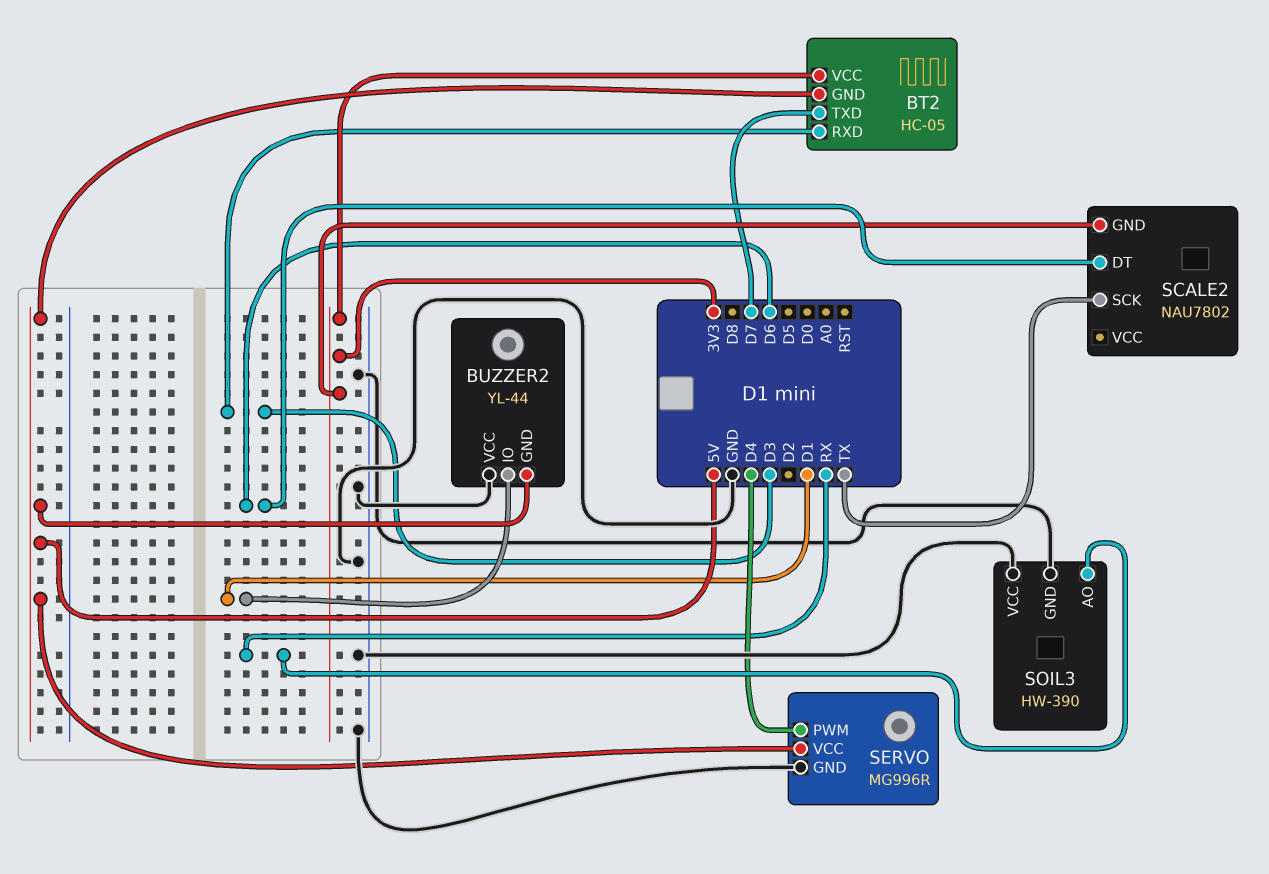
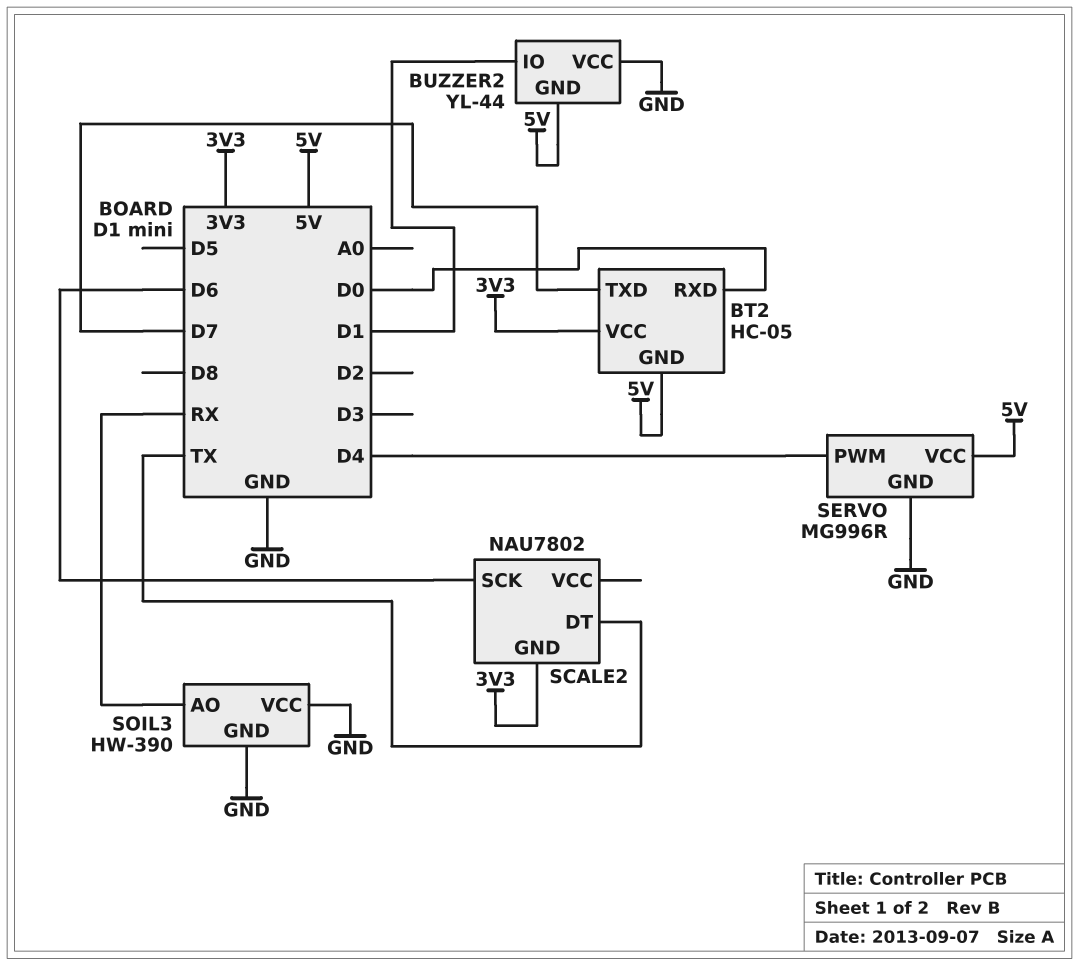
BT2 pin RXD: D3 -> D0
SCALE2 pin DT: D6 -> TX
SCALE2 pin SCK: TX -> D6

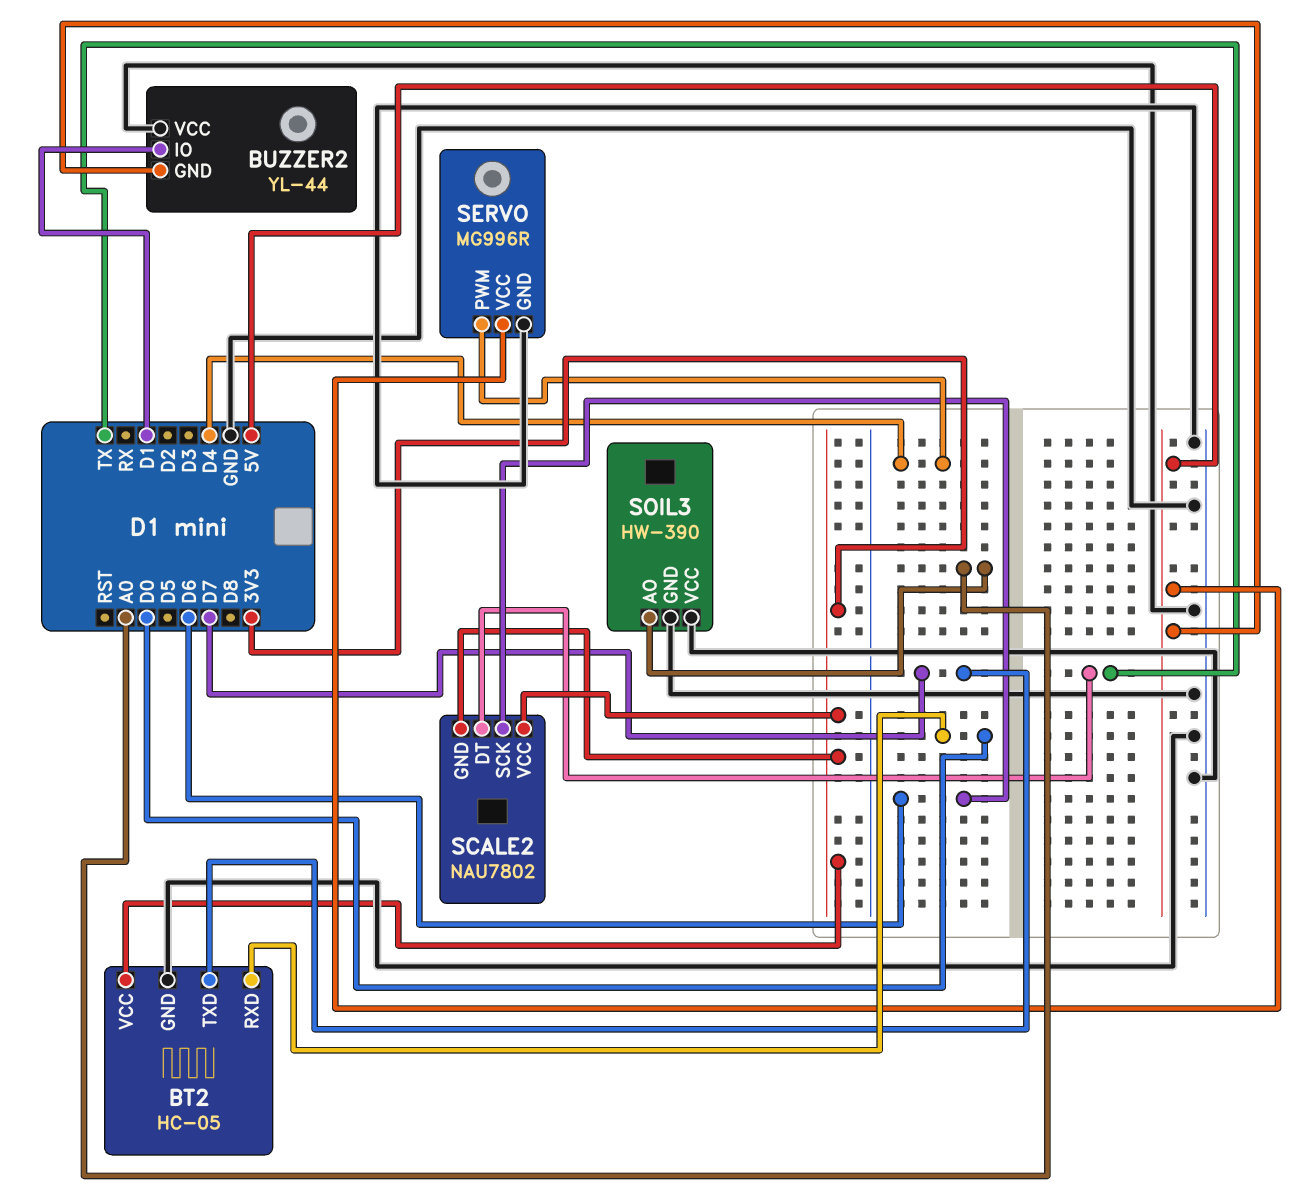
BT2 pin GND: 5V -> GND
SCALE2 pin VCC: none -> 3V3
SOIL3 pin AO: RX -> A0

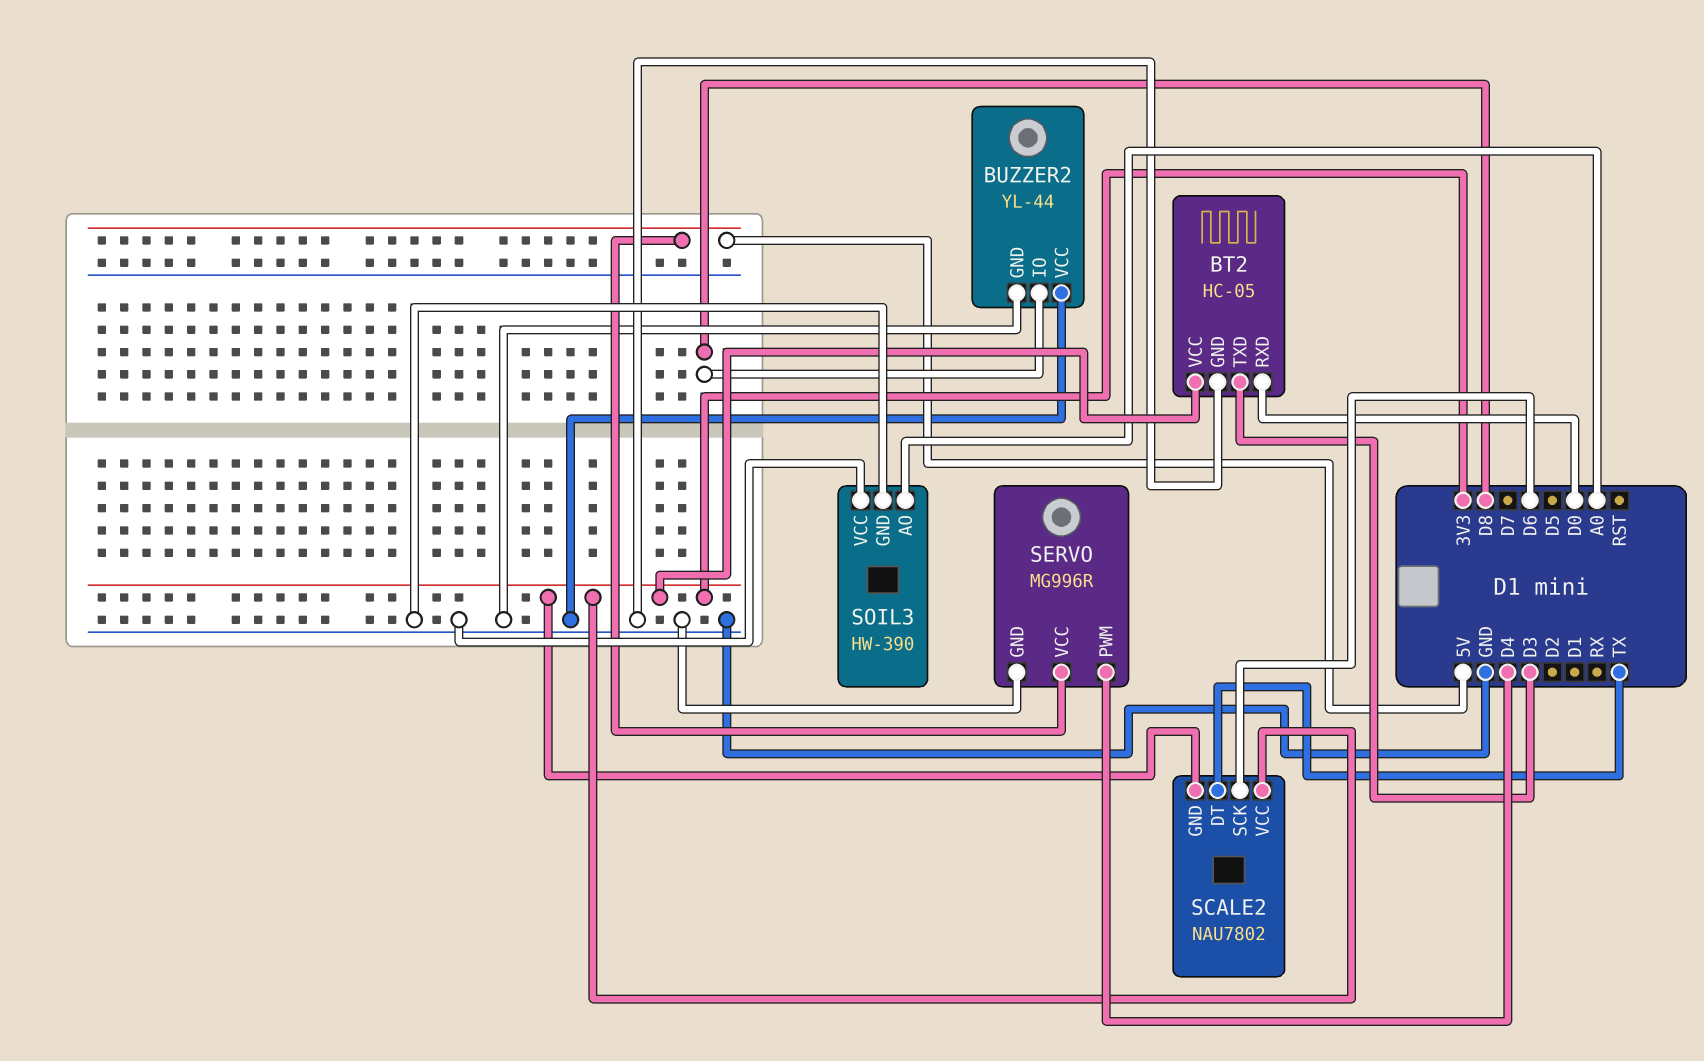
BT2 pin TXD: D7 -> D3
BUZZER2 pin GND: 5V -> GND
BUZZER2 pin IO: D1 -> D8

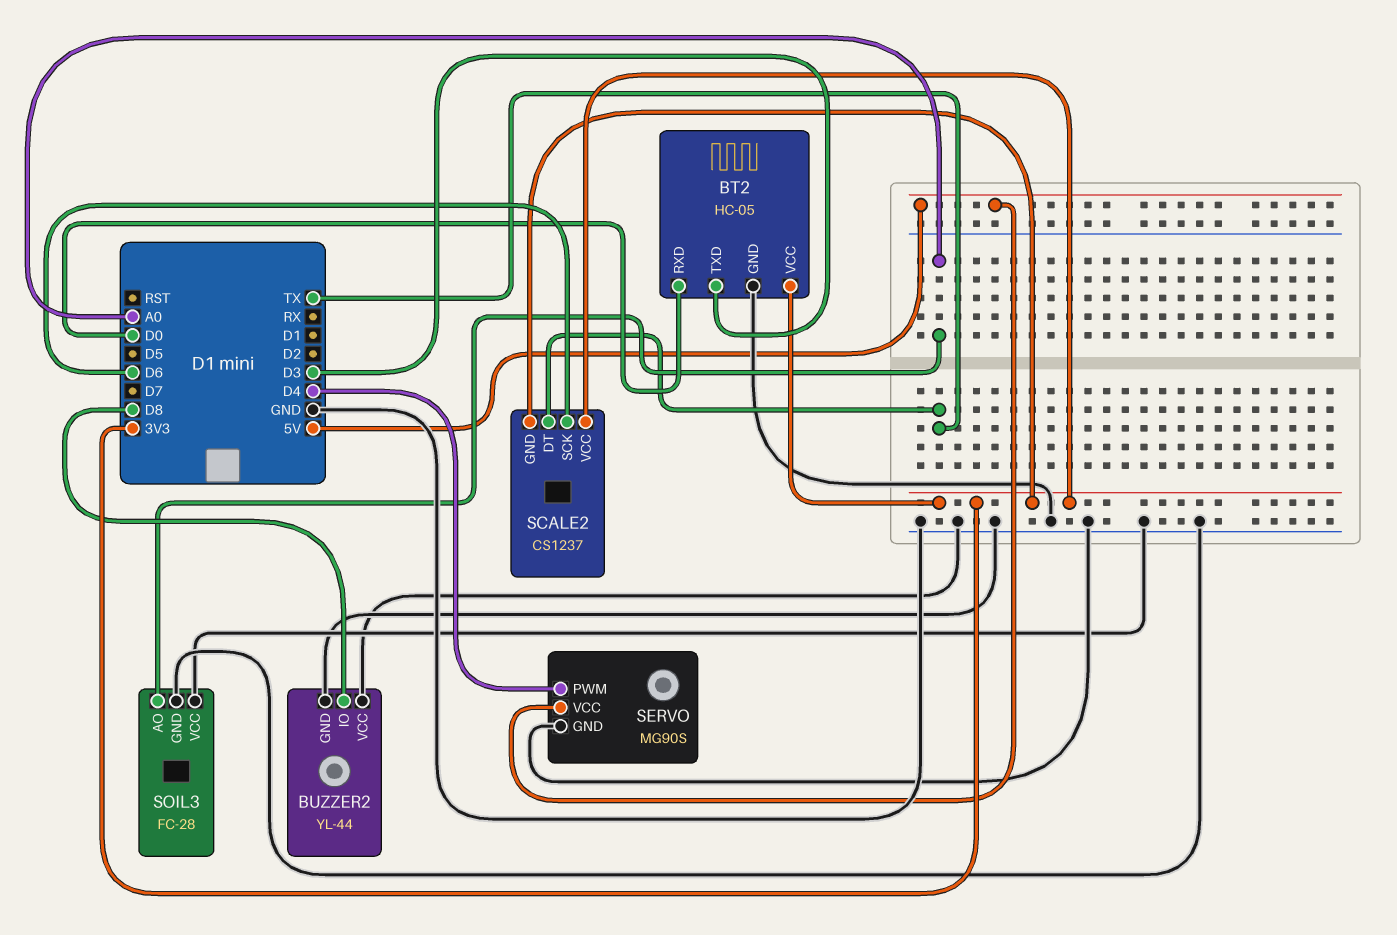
SCALE2: NAU7802 -> CS1237
SERVO: MG996R -> MG90S
SOIL3: HW-390 -> FC-28

